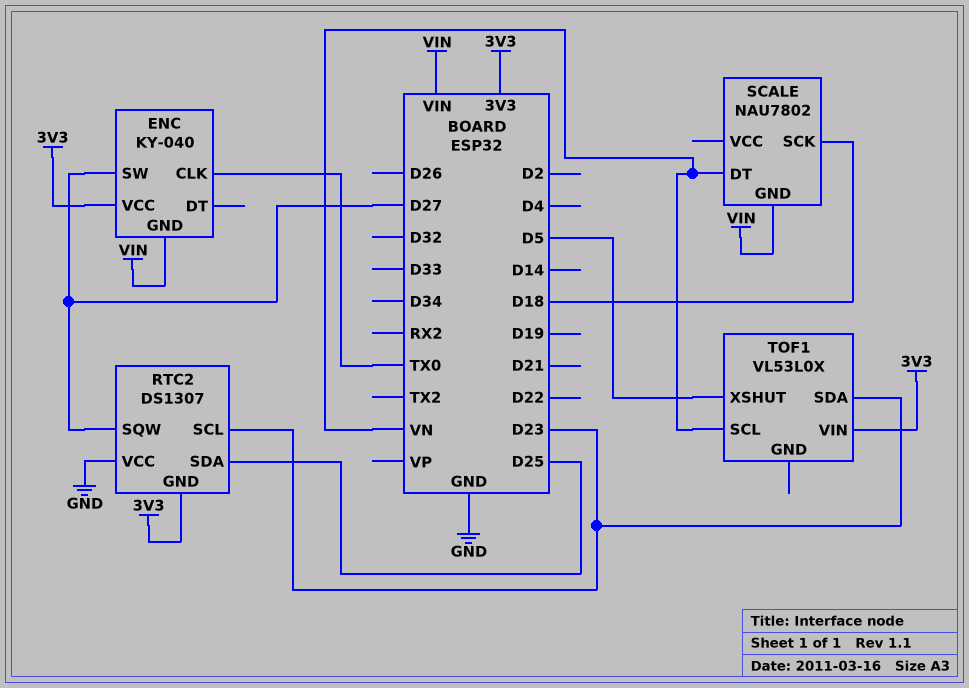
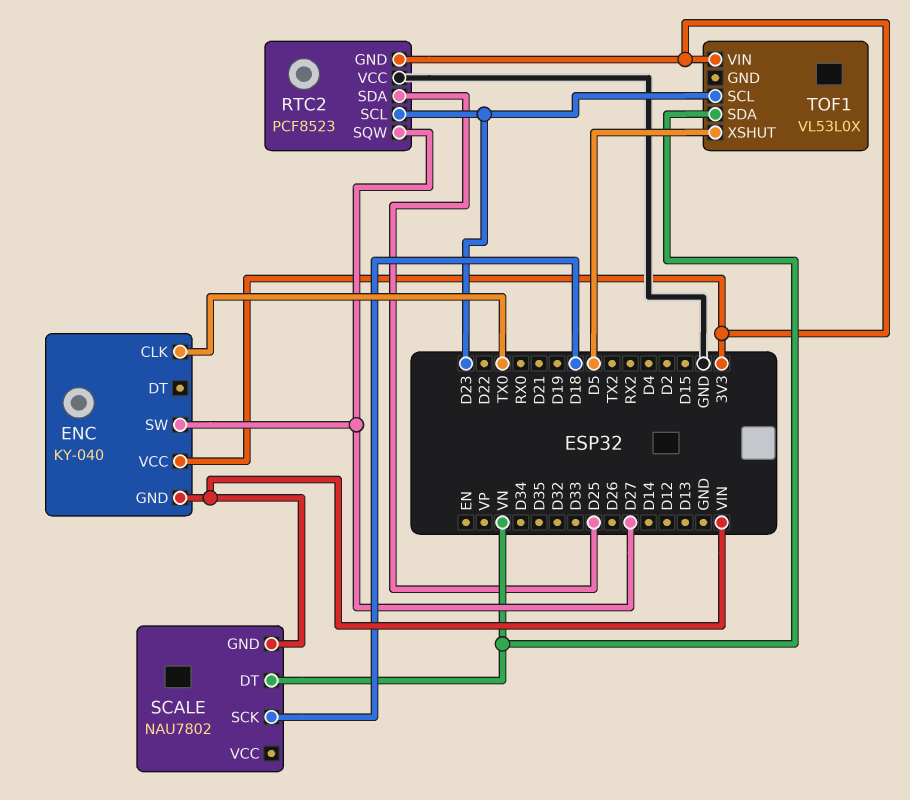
RTC2: DS1307 -> PCF8523
TOF1 pin SCL: VN -> D23
TOF1 pin SDA: D23 -> VN

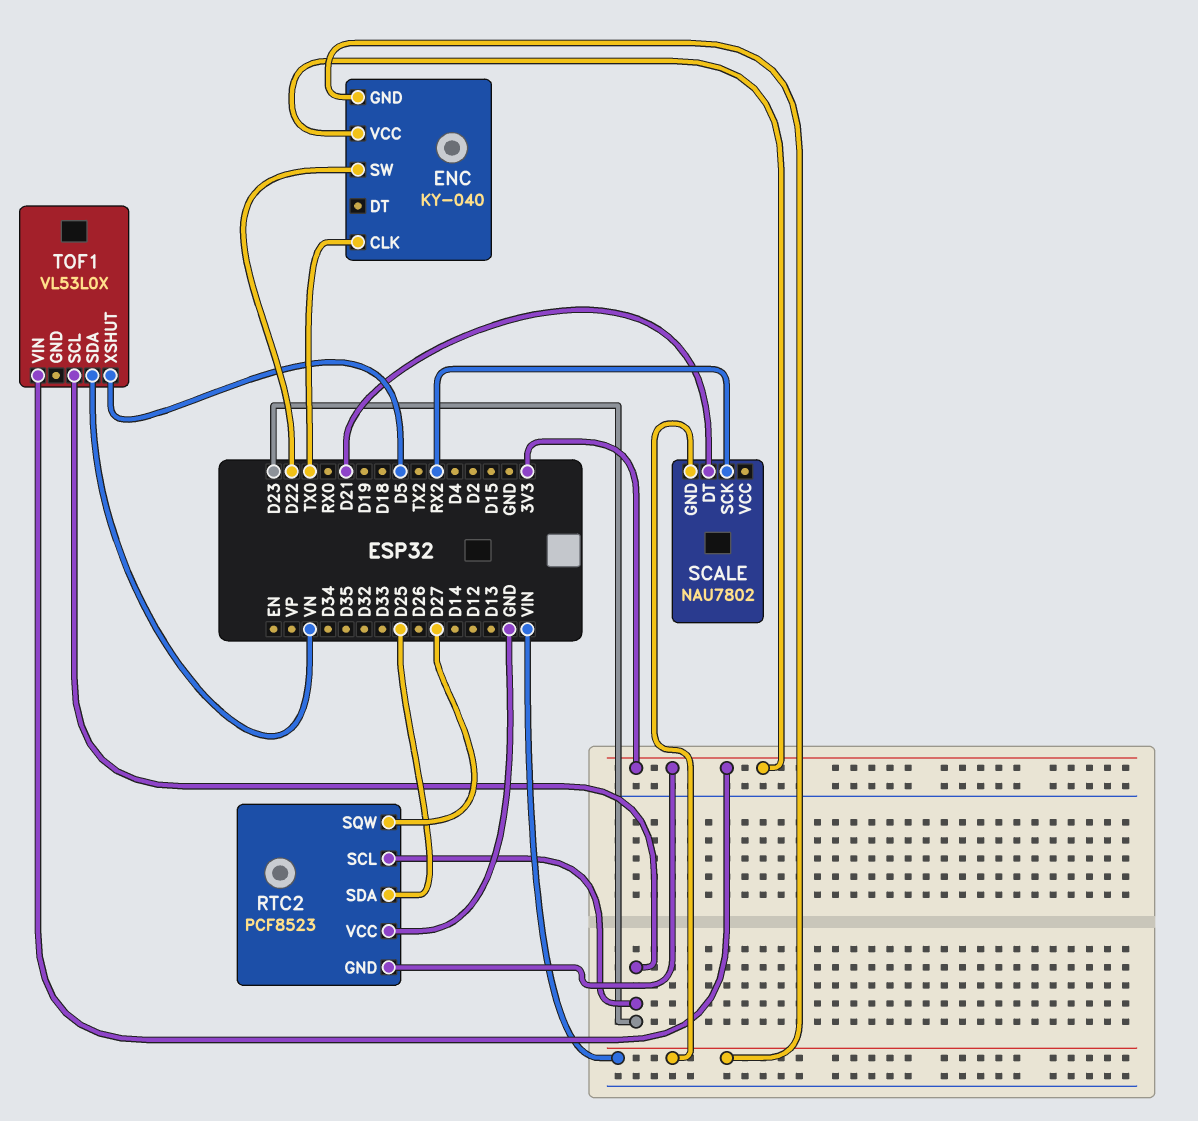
ENC pin SW: D27 -> D22
SCALE pin DT: VN -> D21
SCALE pin SCK: D18 -> RX2

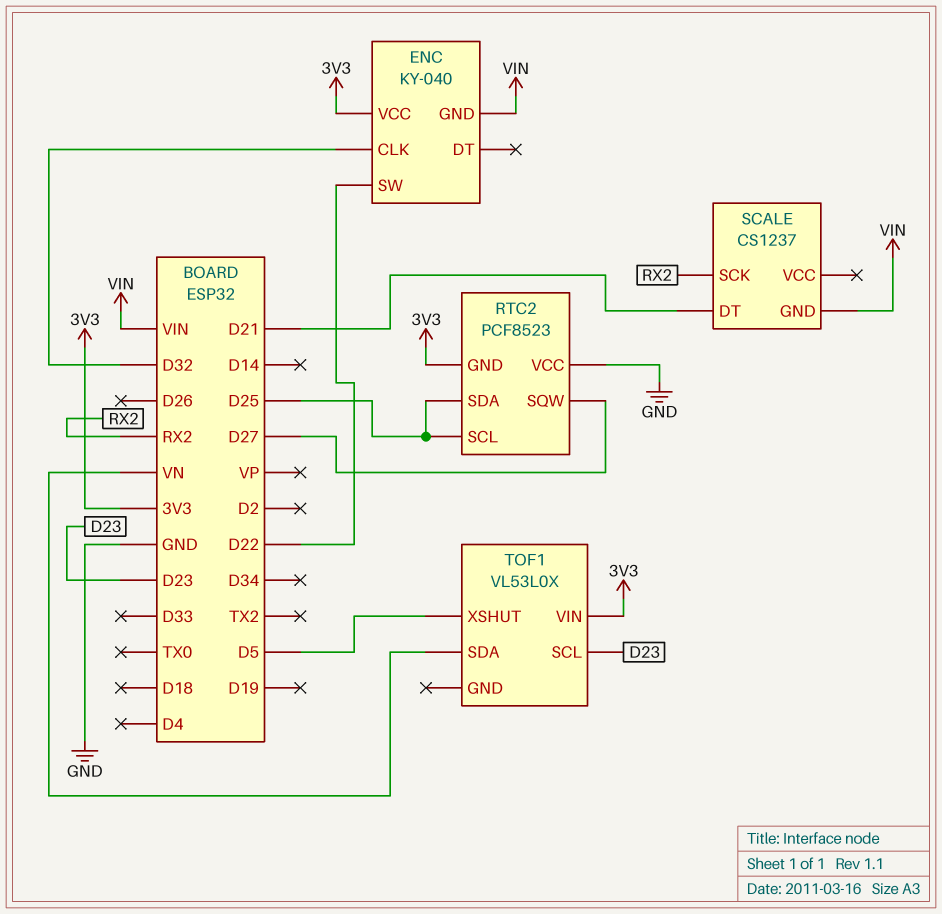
ENC pin CLK: TX0 -> D32
RTC2 pin SCL: D23 -> D25
SCALE: NAU7802 -> CS1237

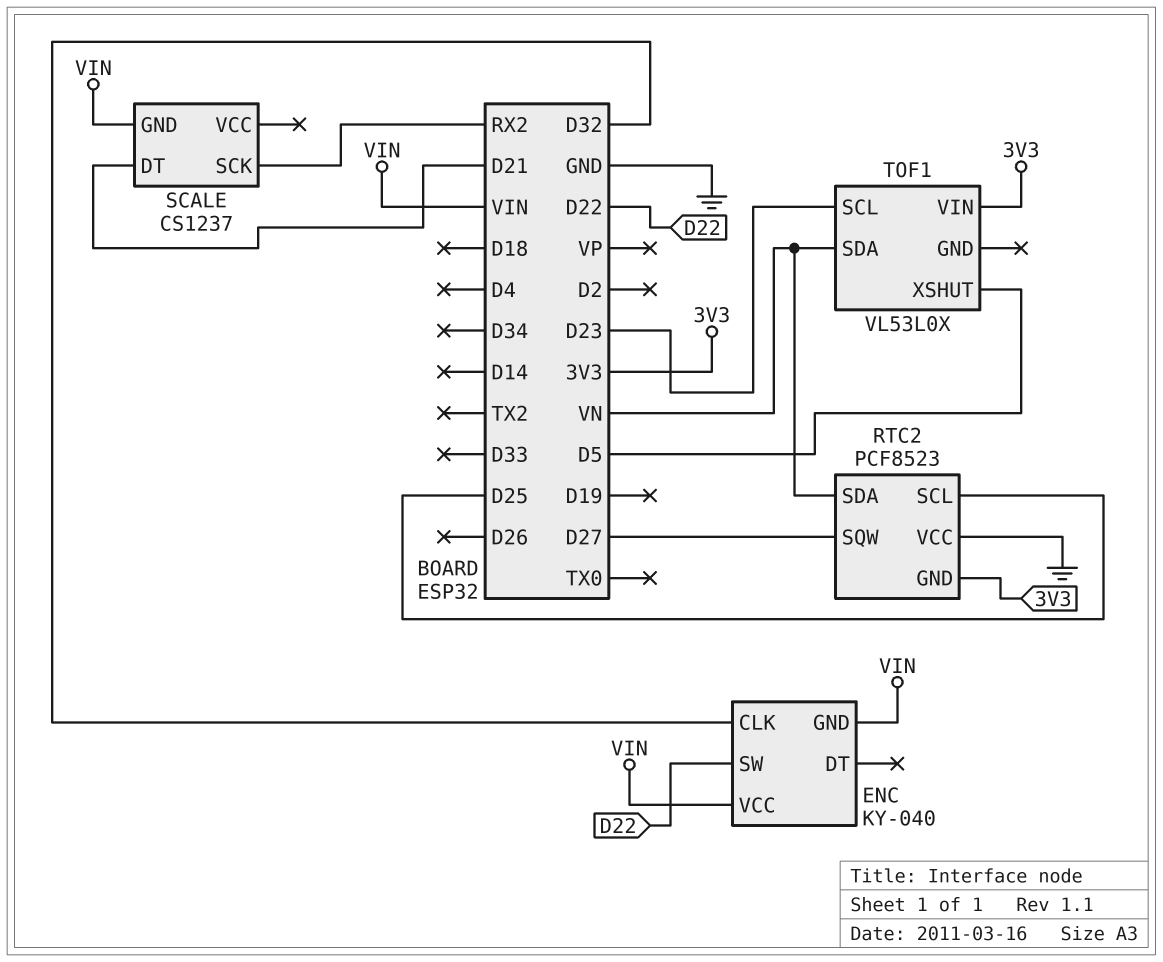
ENC pin VCC: 3V3 -> VIN
RTC2 pin SDA: D25 -> VN

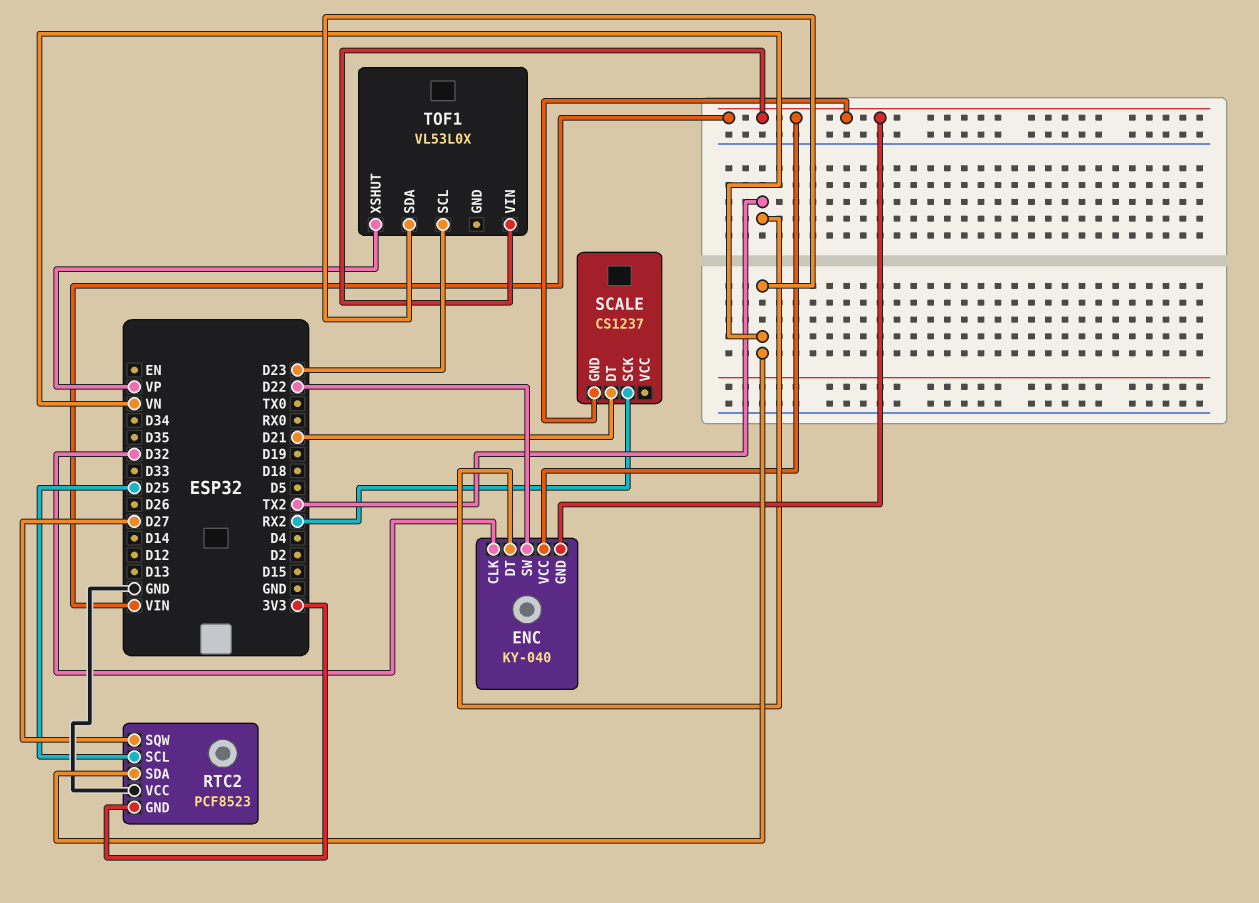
ENC pin DT: none -> TX2
TOF1 pin VIN: 3V3 -> VIN
TOF1 pin XSHUT: D5 -> VP

